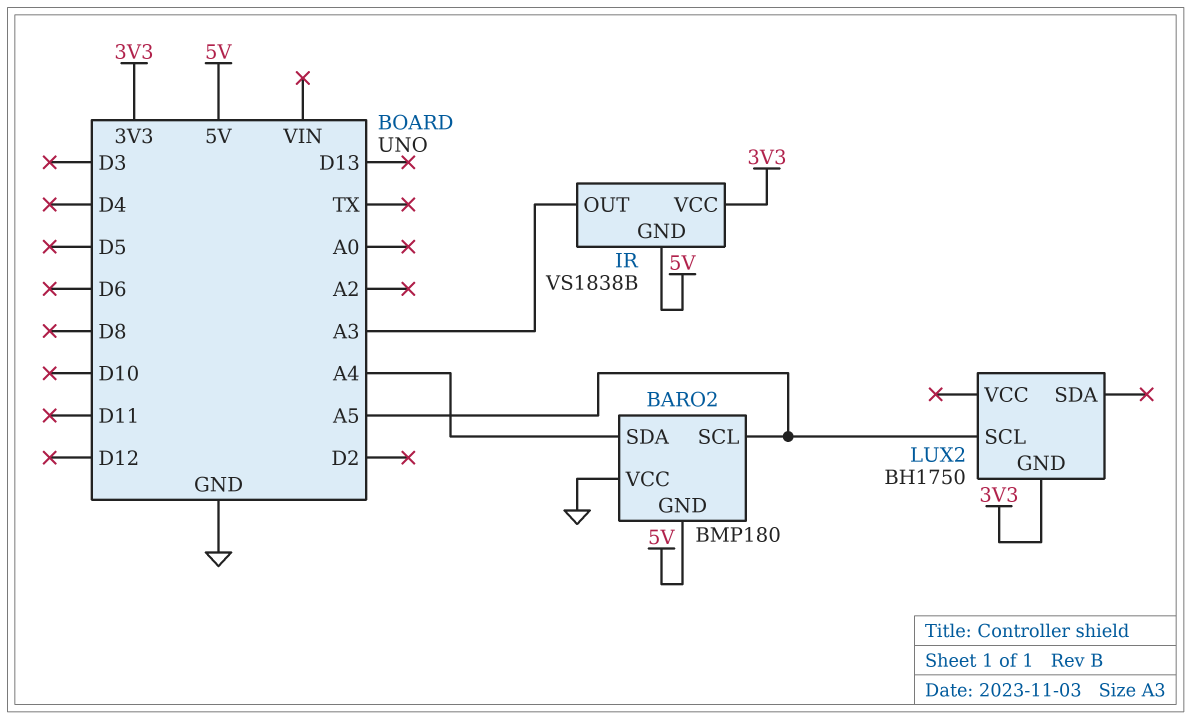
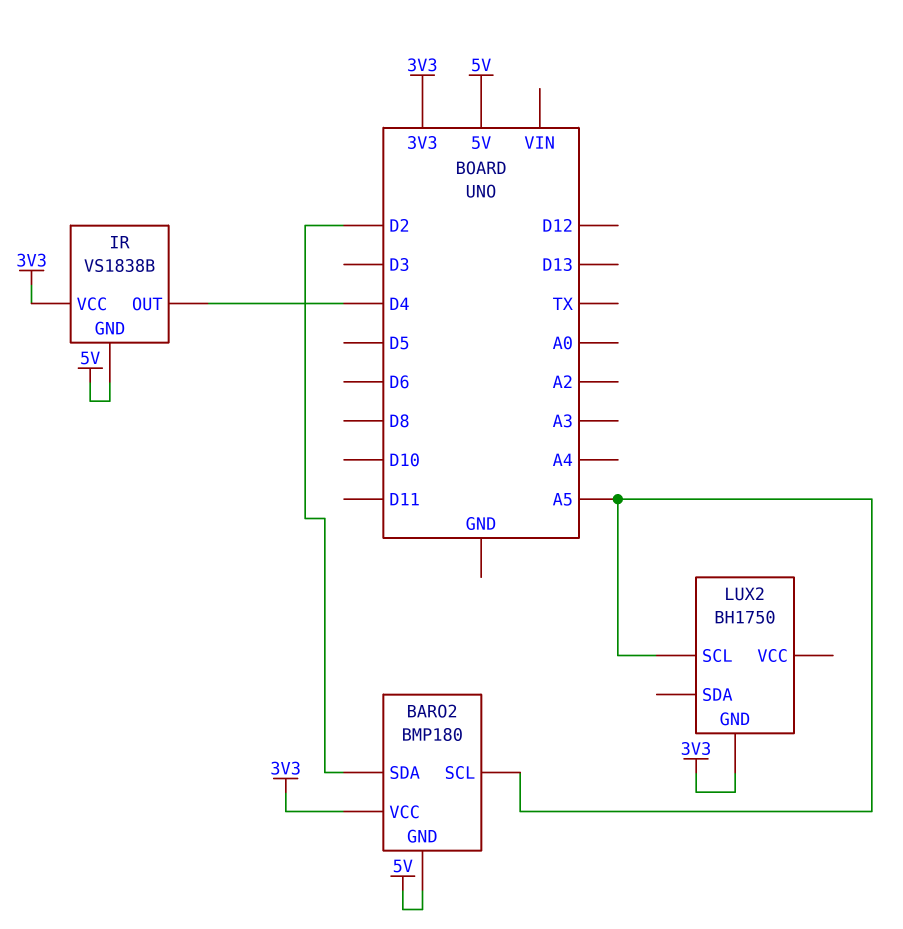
BARO2 pin SDA: A4 -> D2
BARO2 pin VCC: GND -> 3V3
IR pin OUT: A3 -> D4

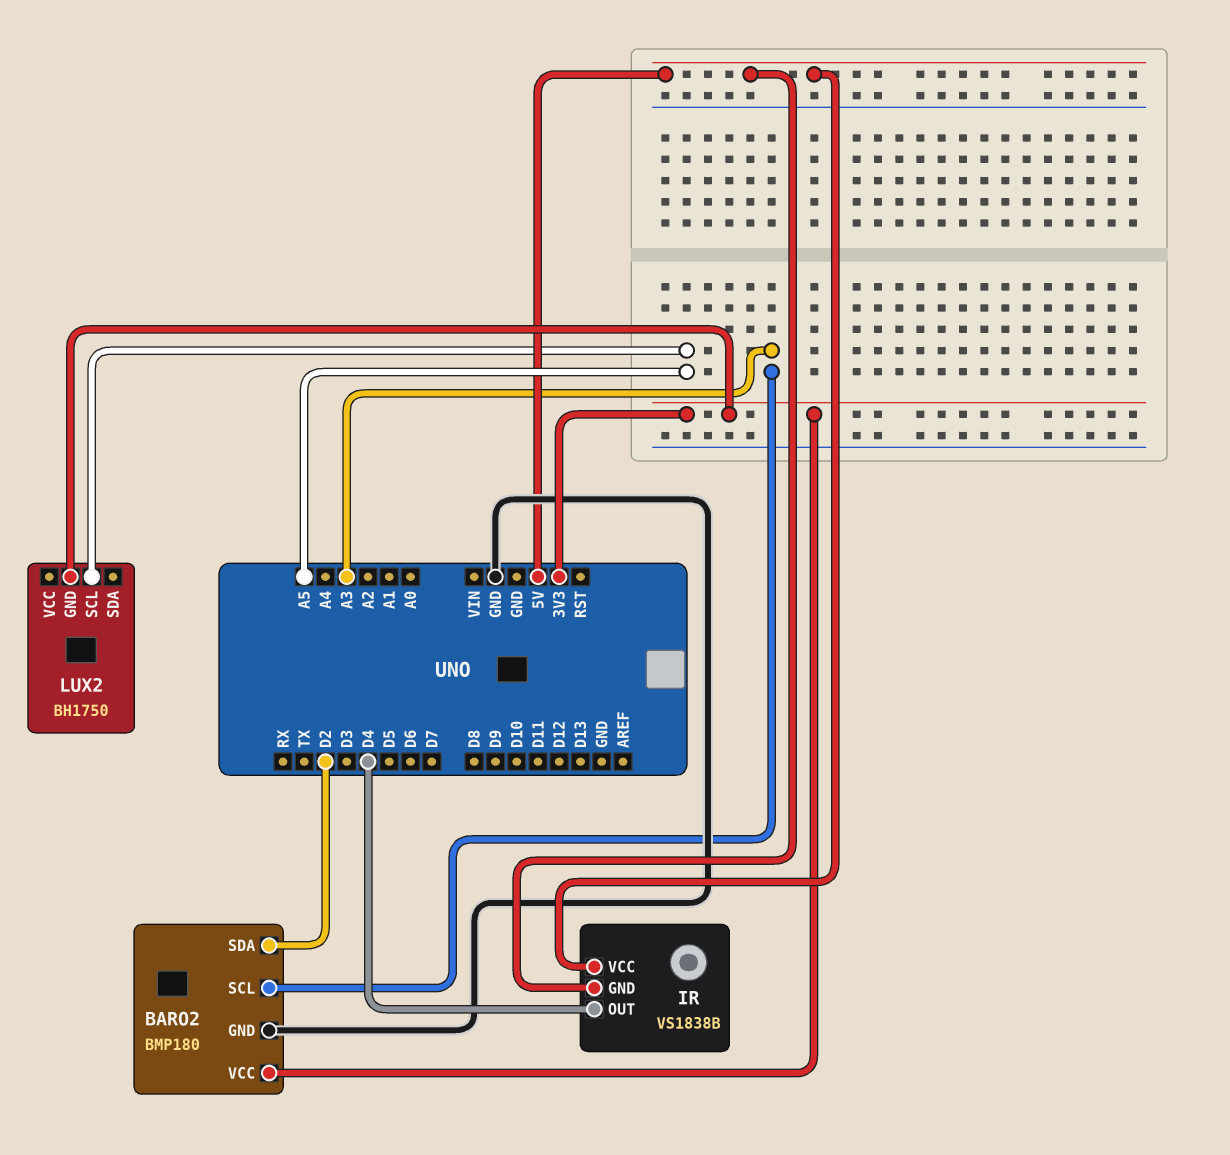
BARO2 pin GND: 5V -> GND
BARO2 pin SCL: A5 -> A3
IR pin VCC: 3V3 -> 5V

